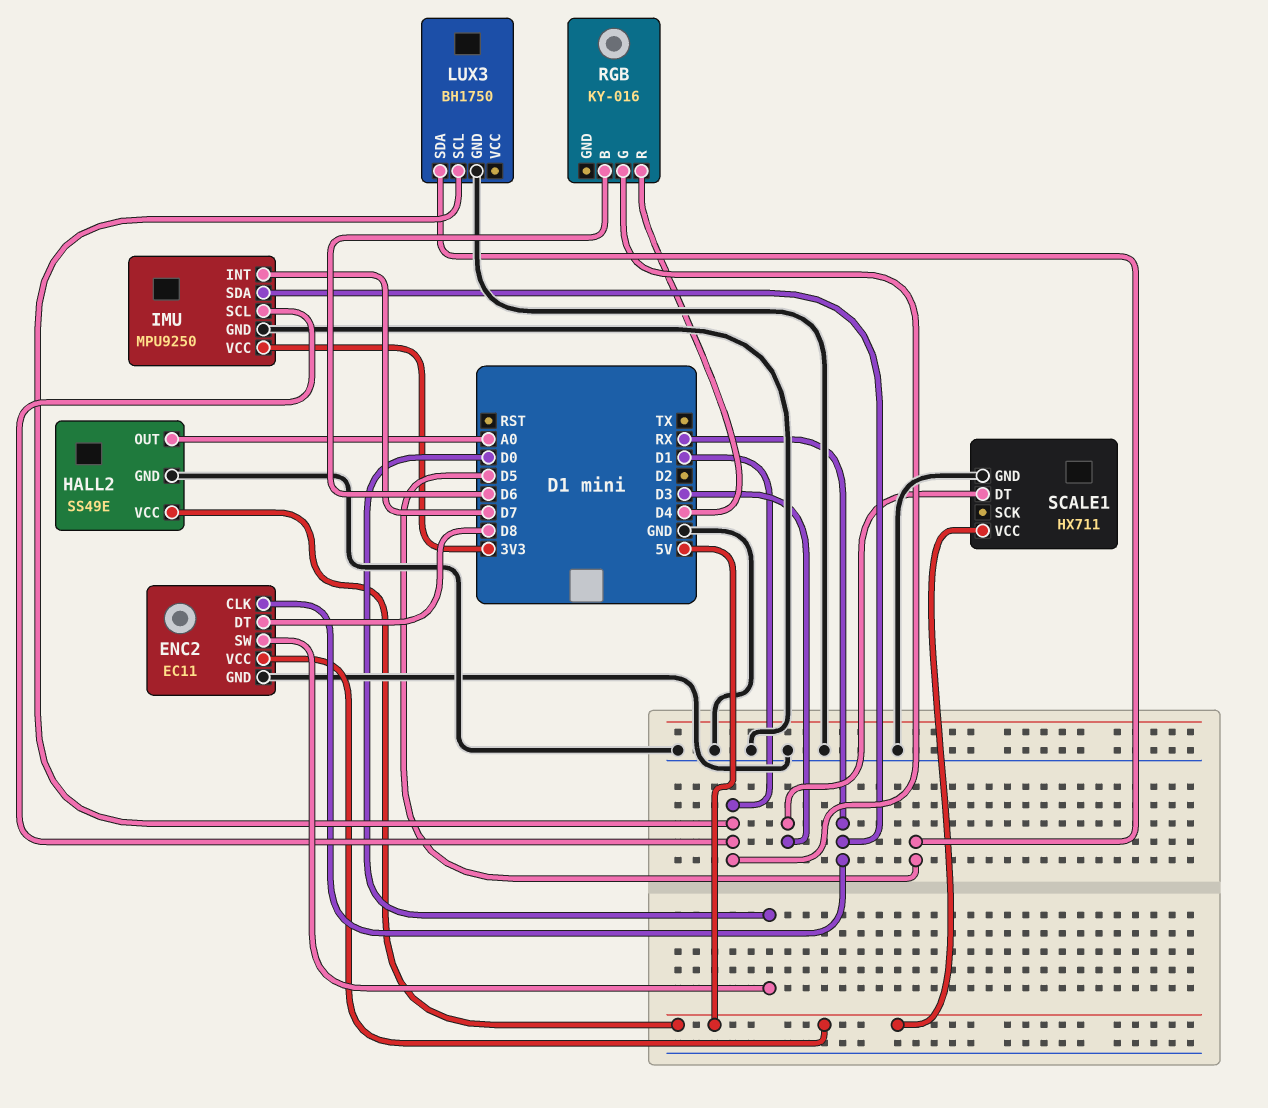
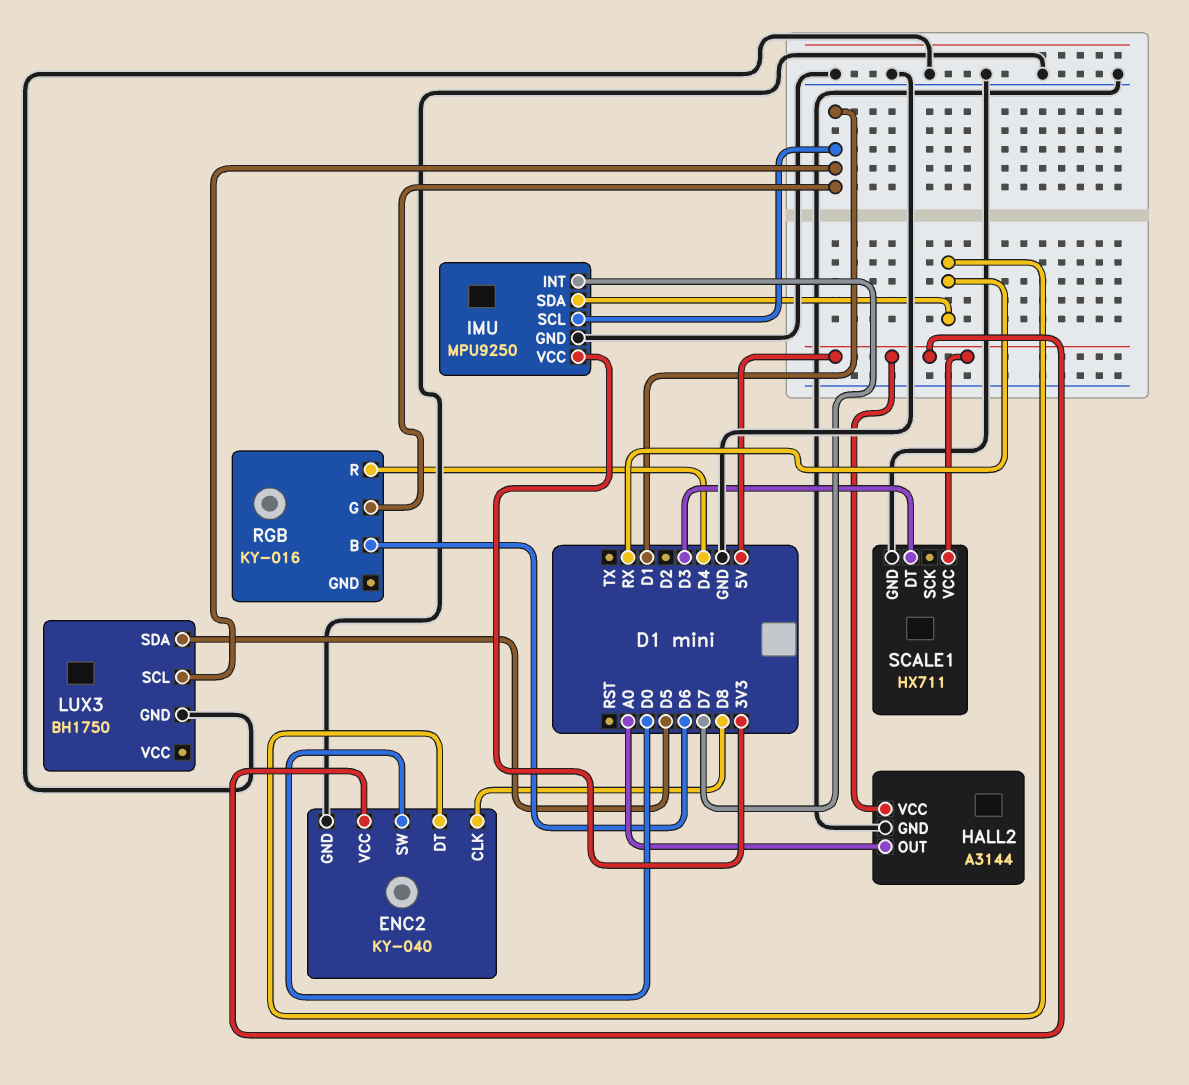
ENC2: EC11 -> KY-040
ENC2 pin CLK: RX -> D8
ENC2 pin DT: D8 -> RX
HALL2: SS49E -> A3144

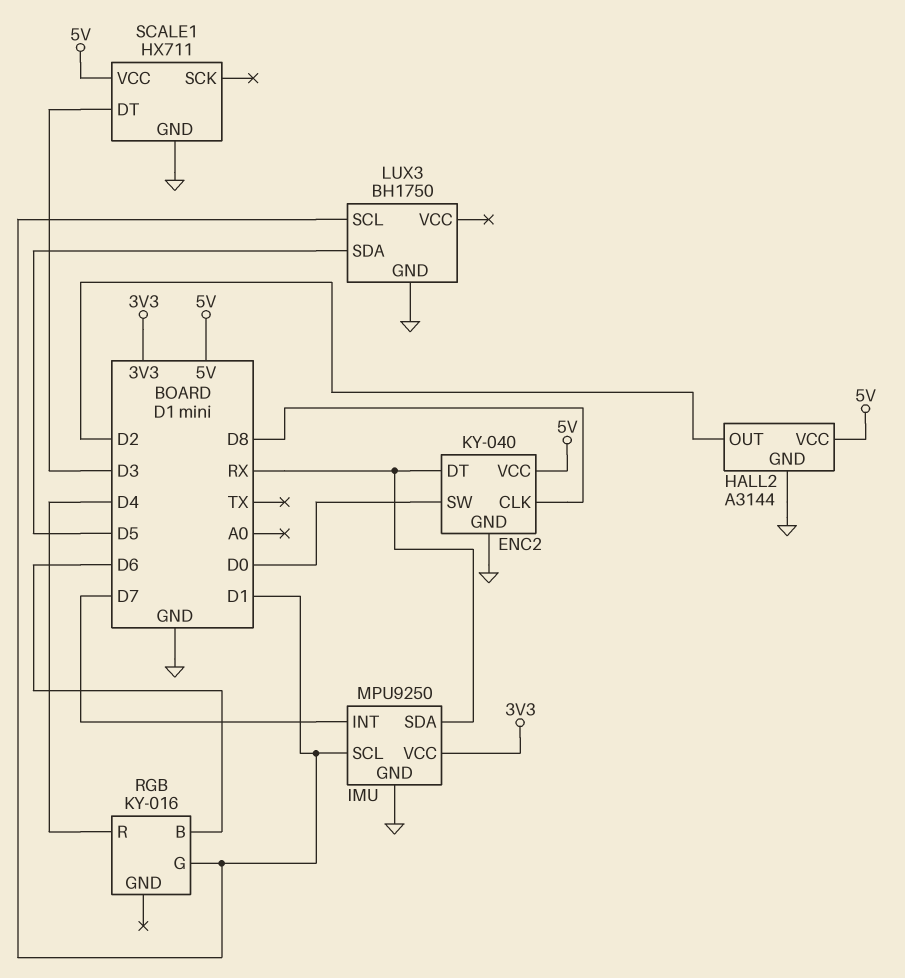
HALL2 pin OUT: A0 -> D2

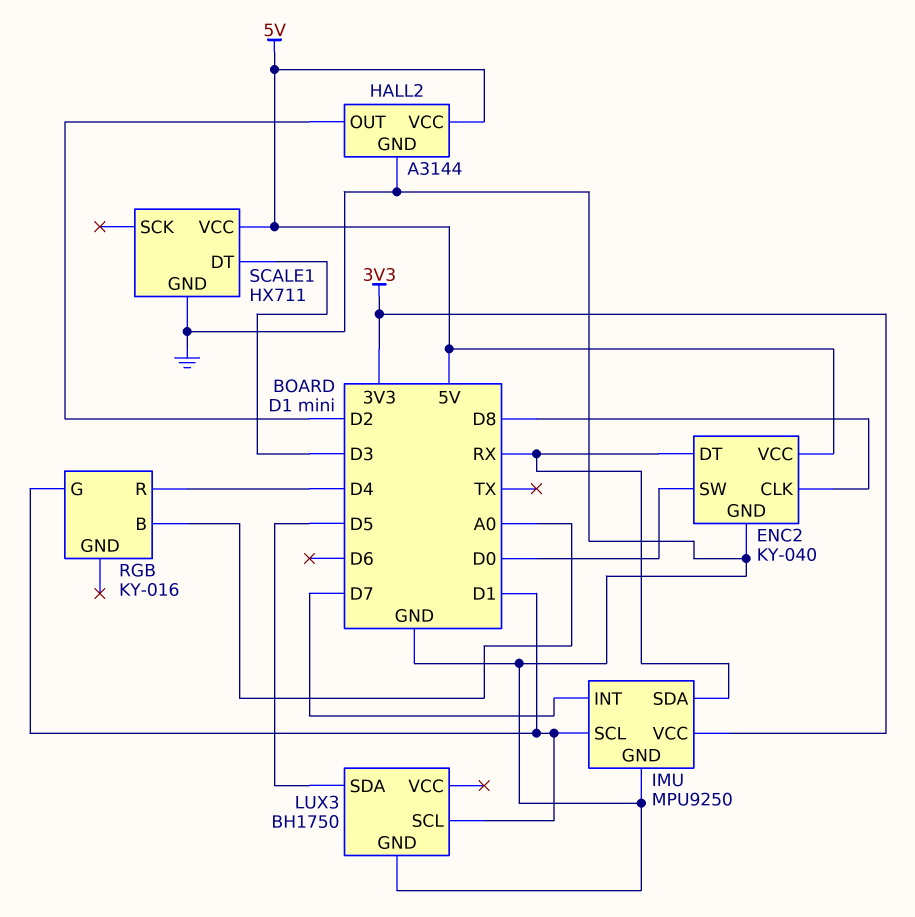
RGB pin B: D6 -> A0

